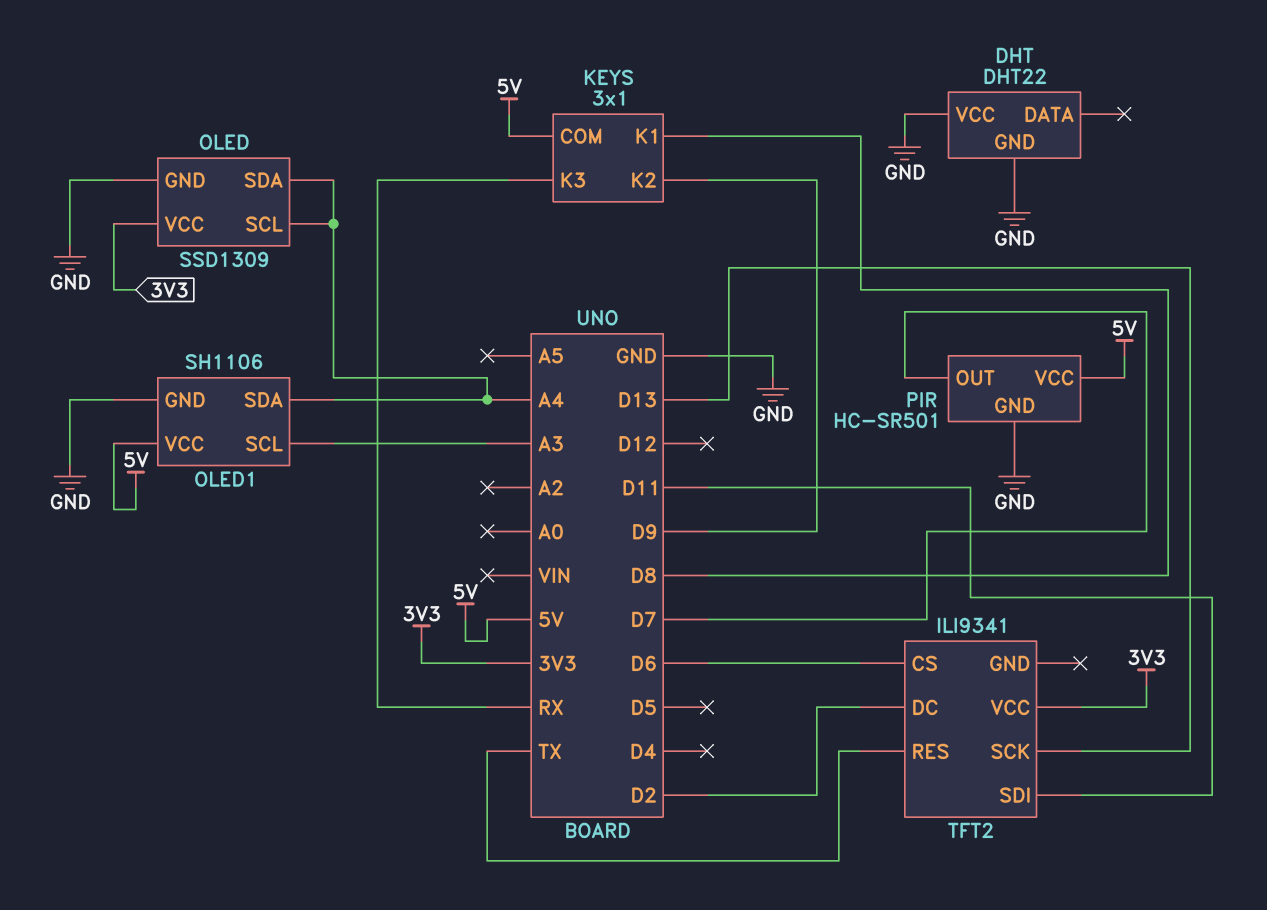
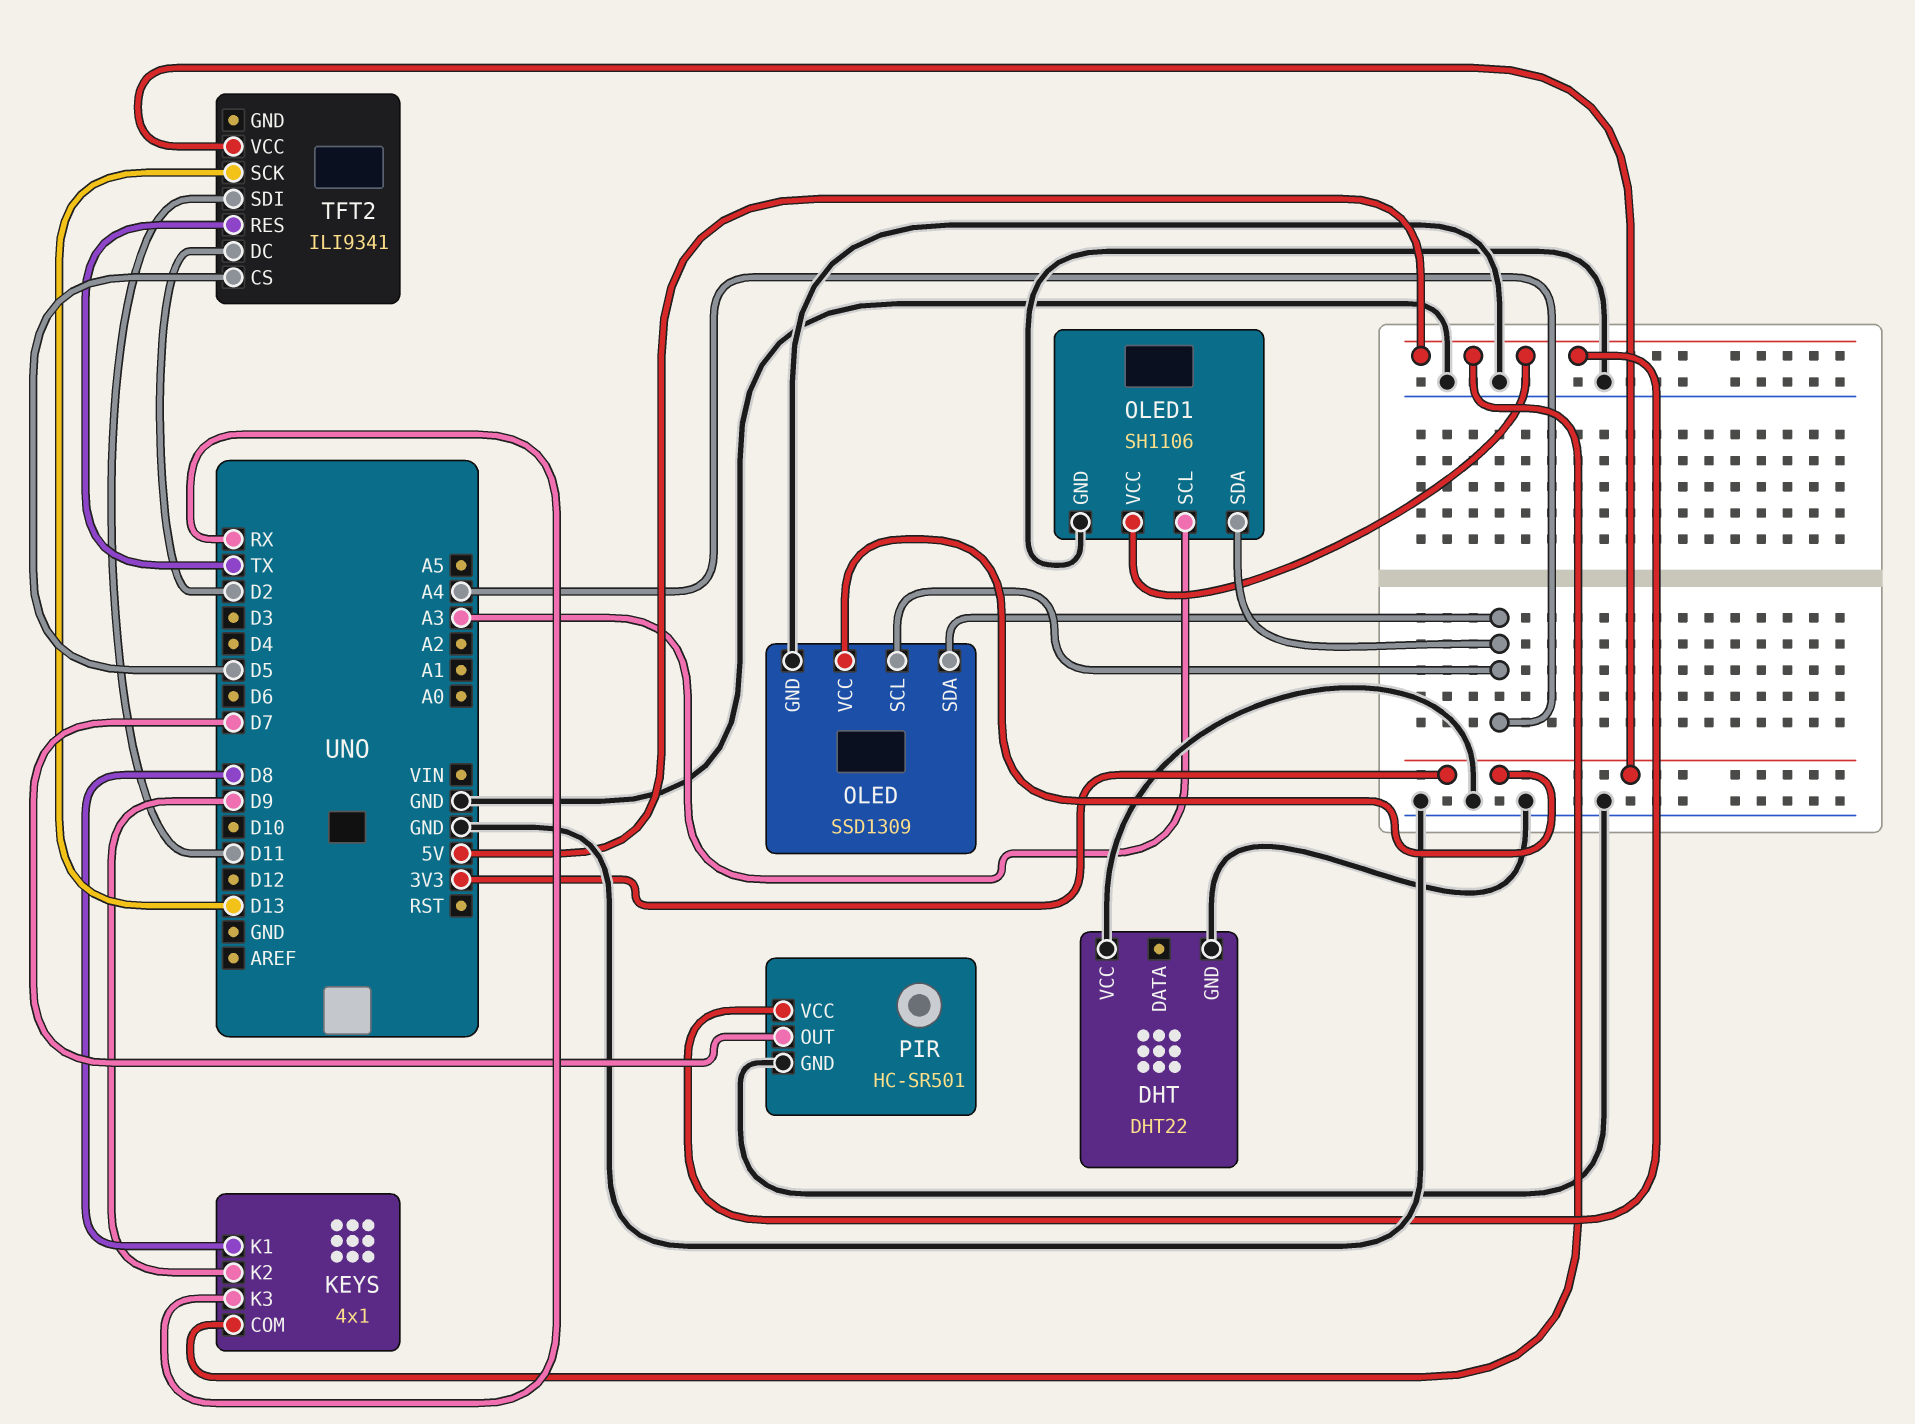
KEYS: 3x1 -> 4x1
TFT2 pin CS: D6 -> D5

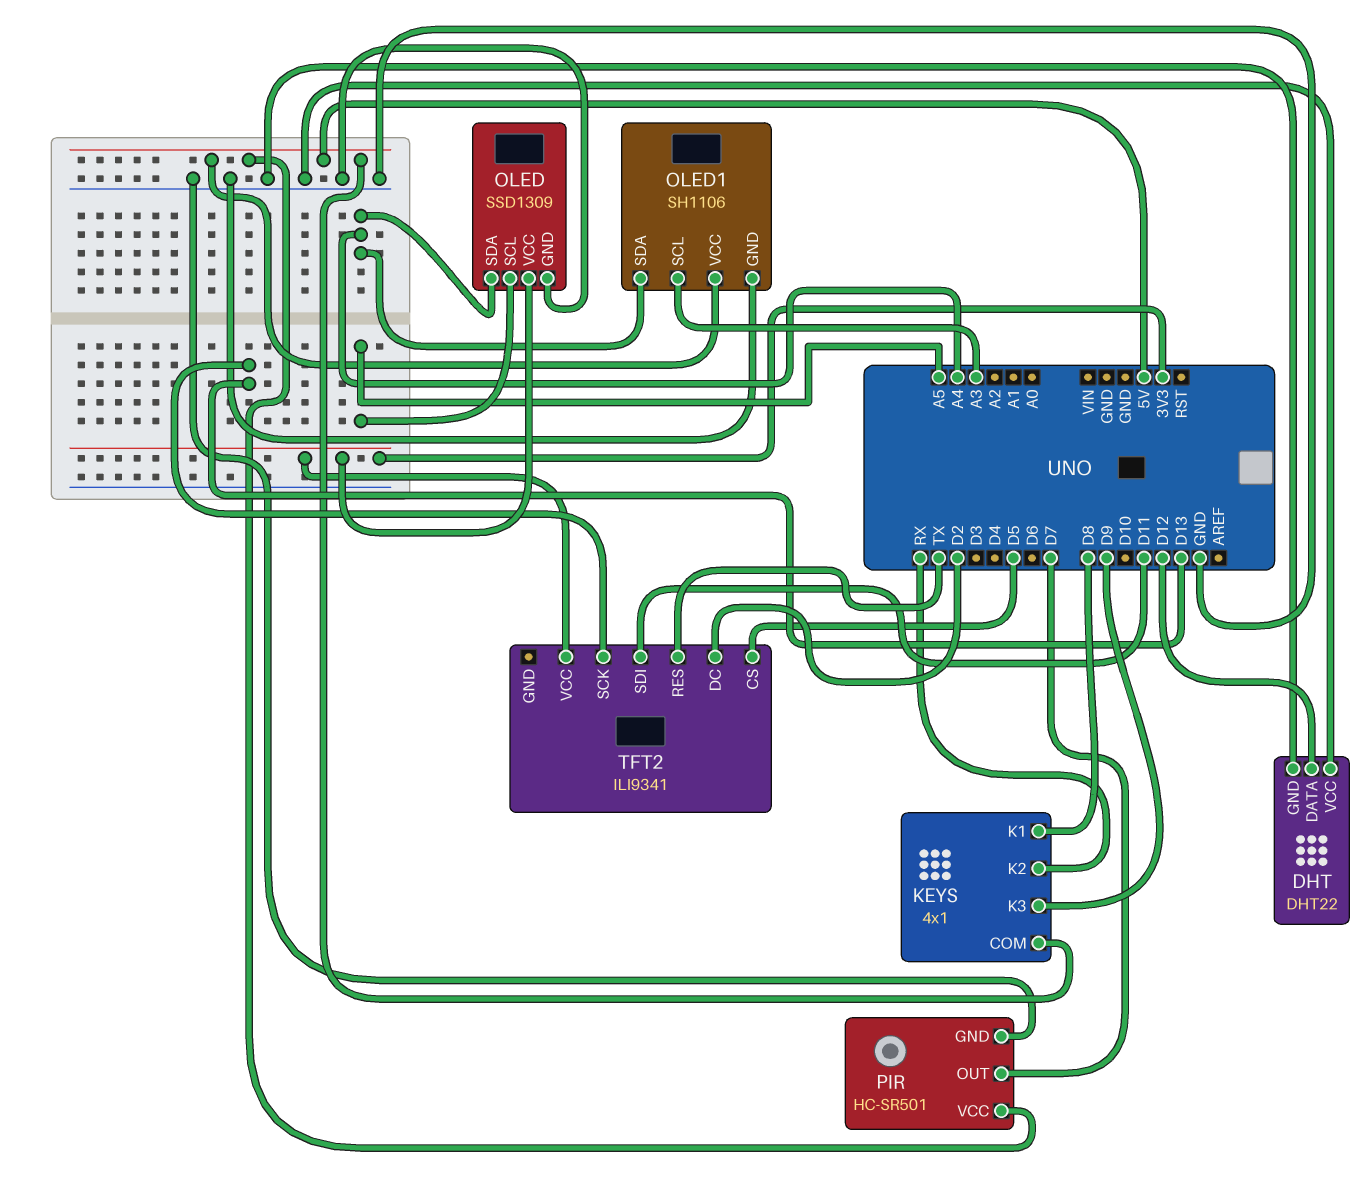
DHT pin DATA: none -> D12
KEYS pin K2: D9 -> RX
KEYS pin K3: RX -> D9
OLED pin SCL: A4 -> A5

